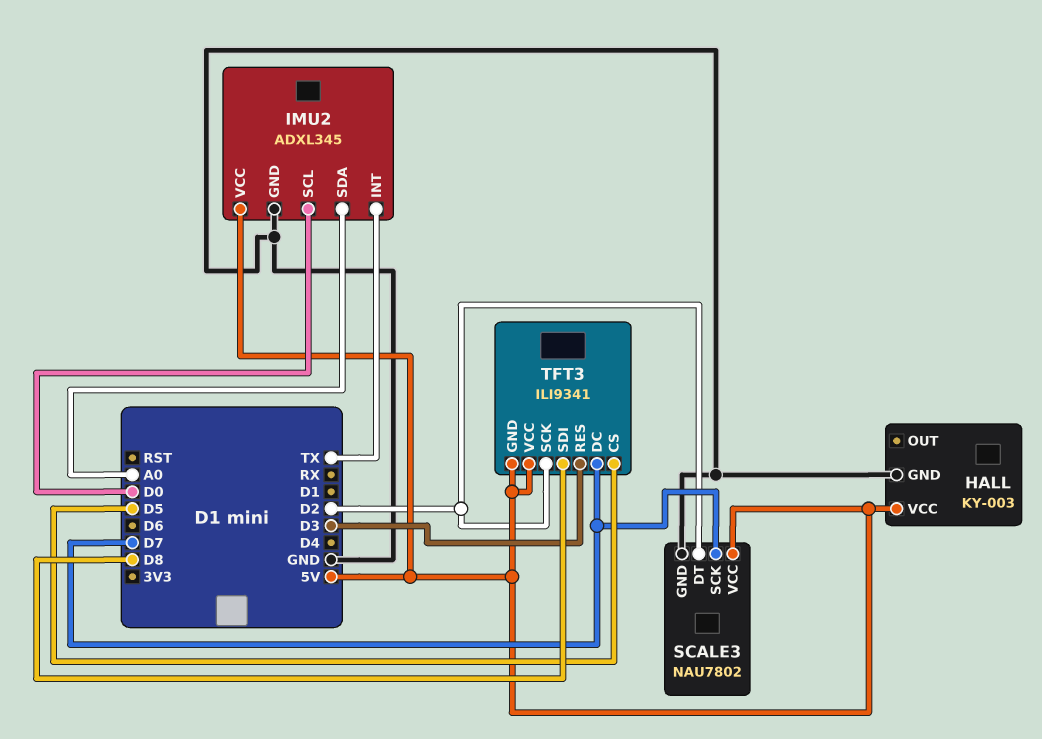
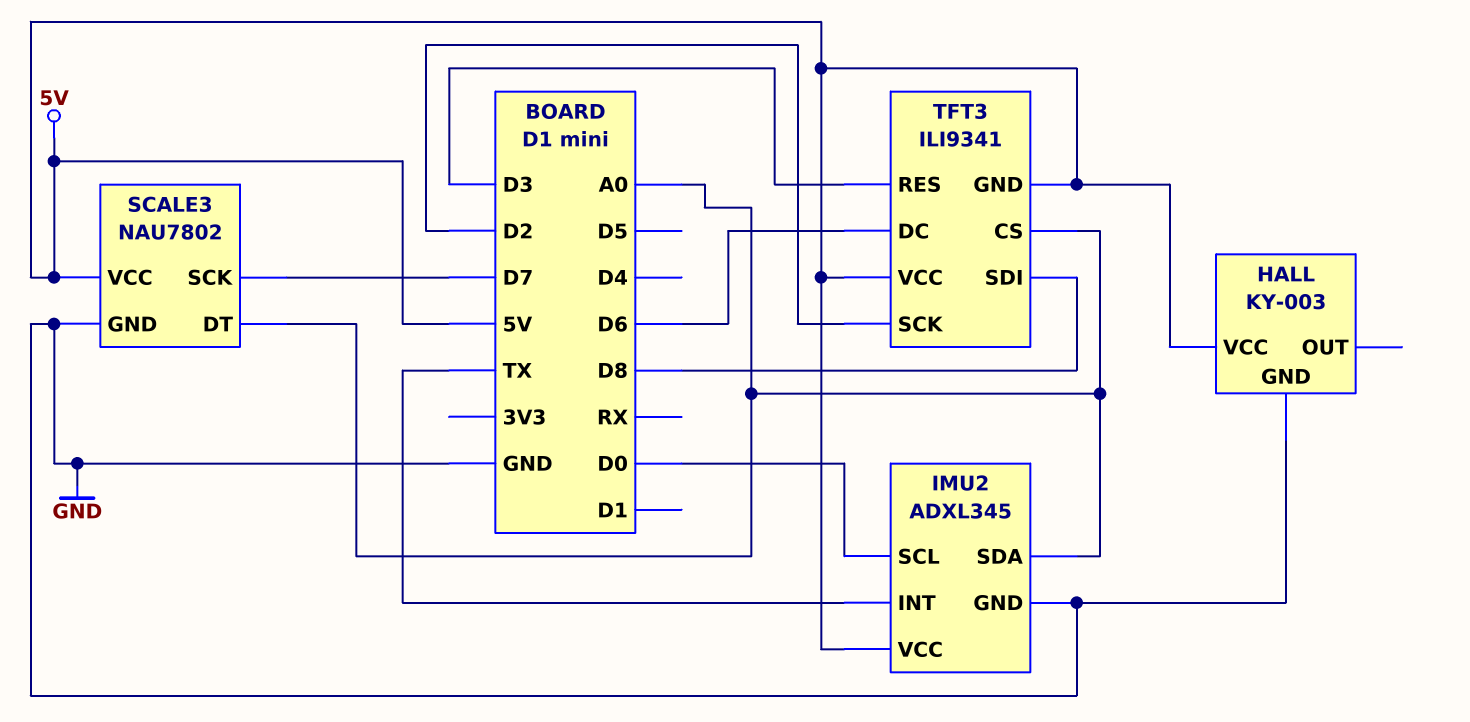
SCALE3 pin DT: D2 -> A0
TFT3 pin CS: D5 -> A0
TFT3 pin DC: D7 -> D6

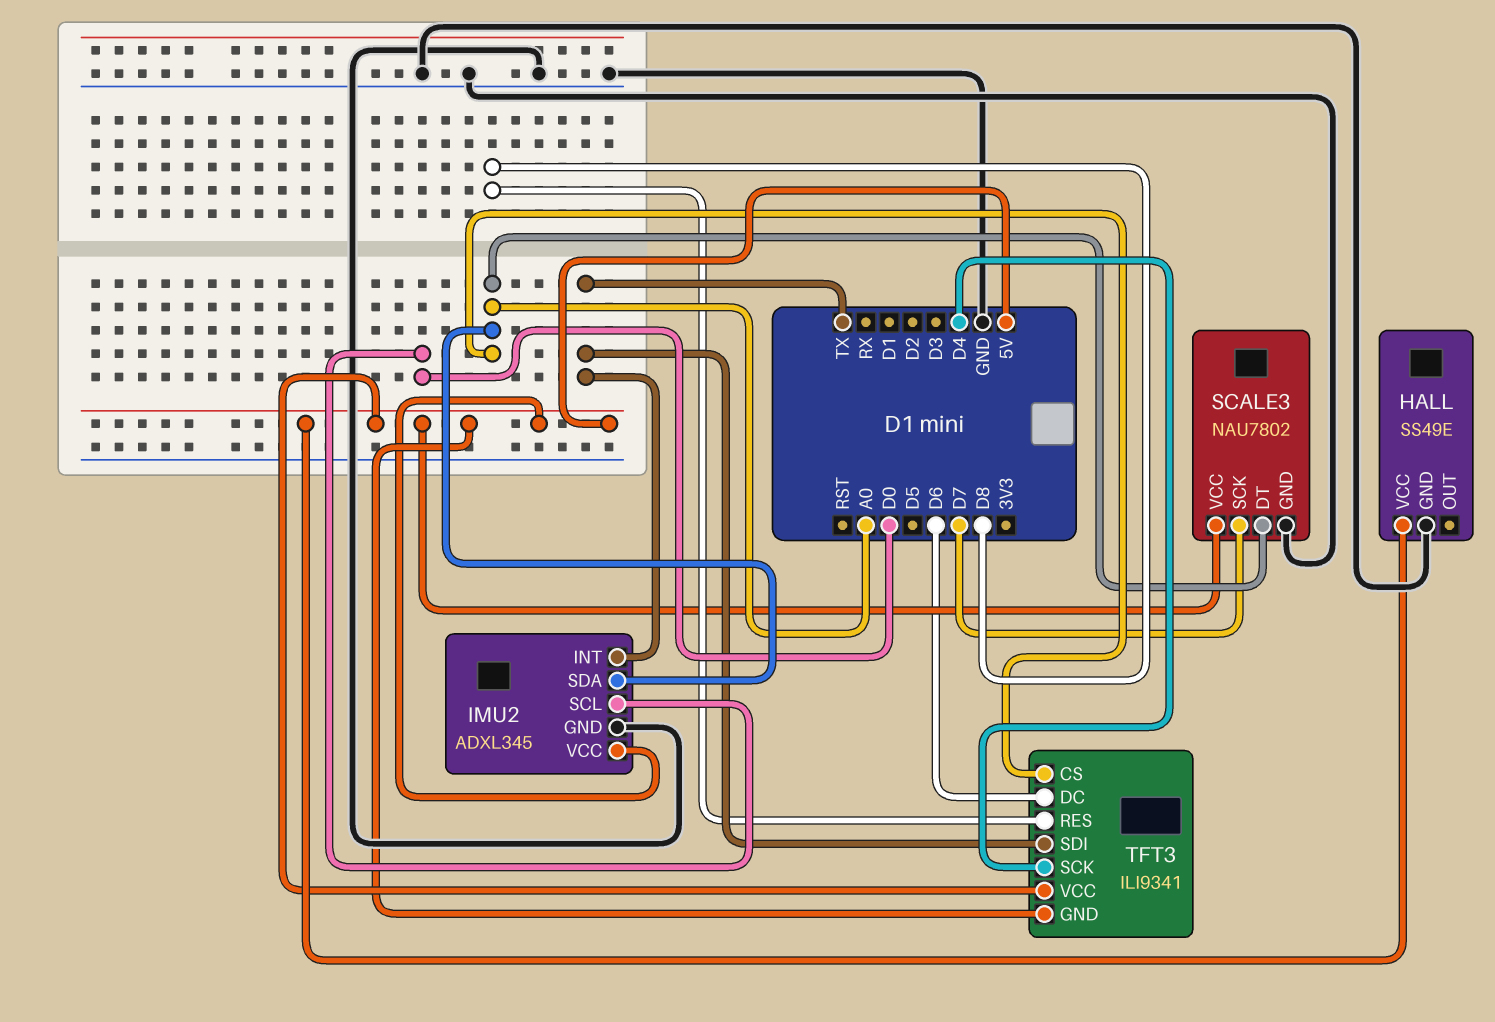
HALL: KY-003 -> SS49E
TFT3 pin RES: D3 -> D8
TFT3 pin SCK: D2 -> D4
TFT3 pin SDI: D8 -> TX

